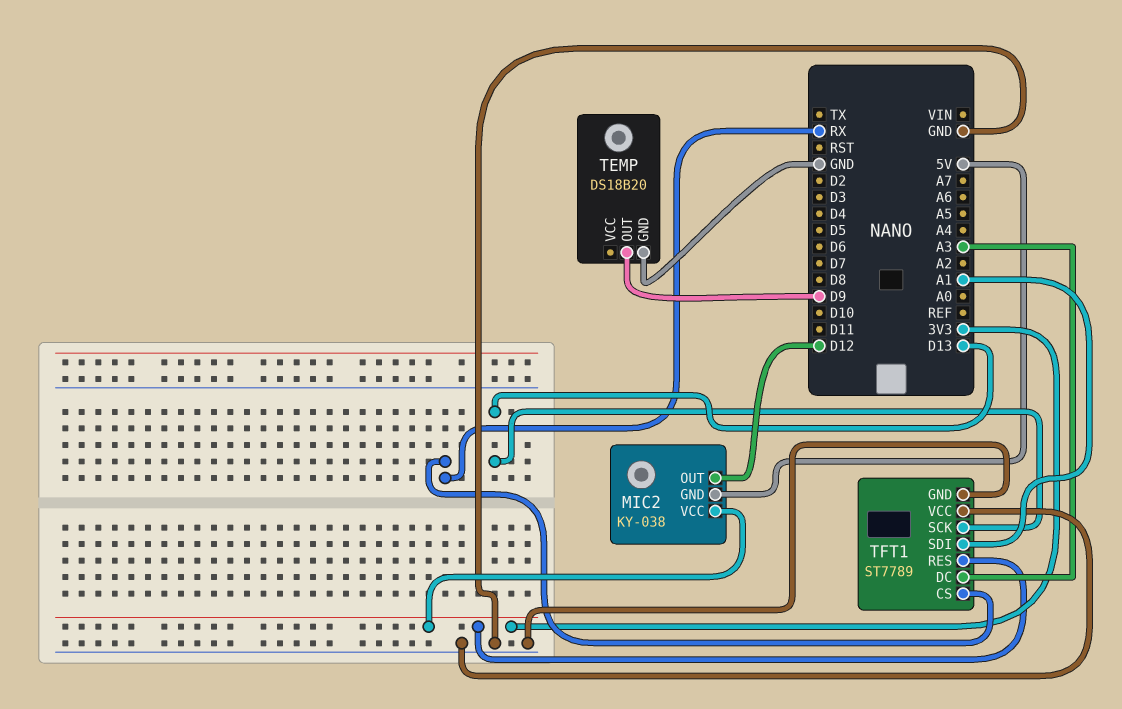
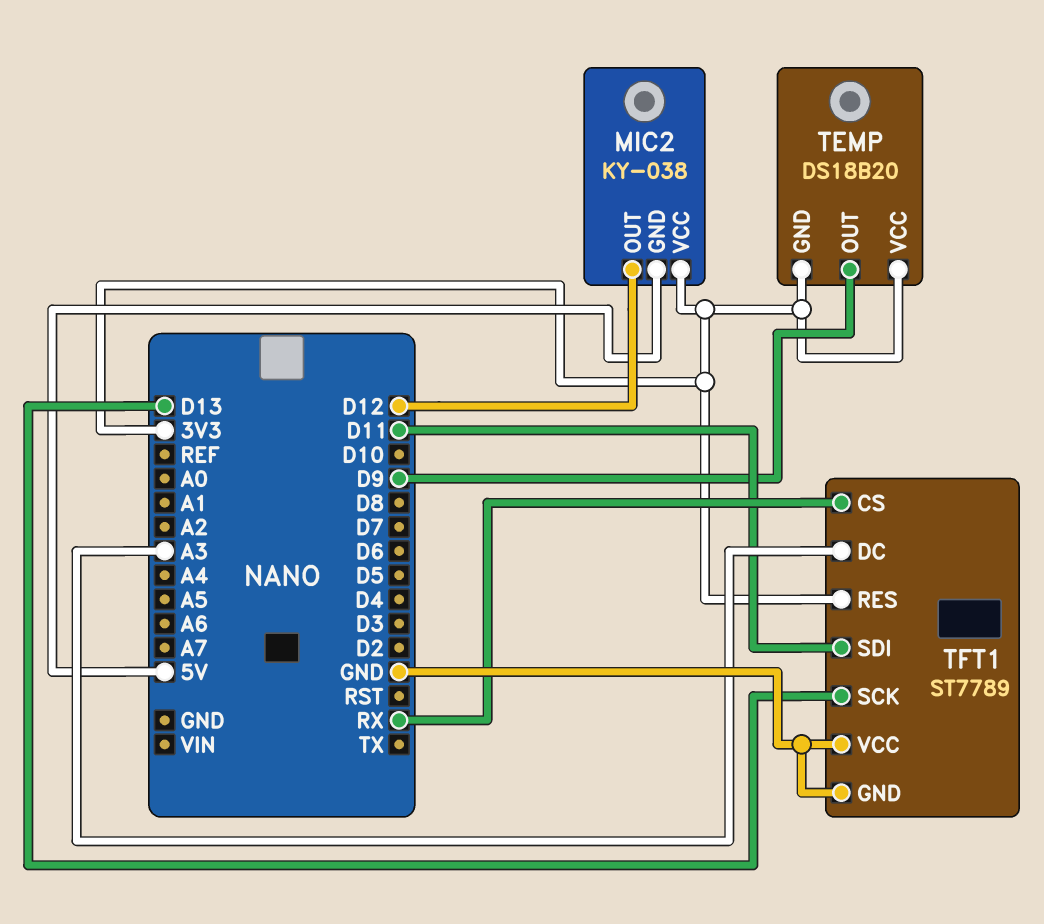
TEMP pin GND: GND -> 3V3
TEMP pin VCC: none -> 3V3
TFT1 pin SDI: A1 -> D11

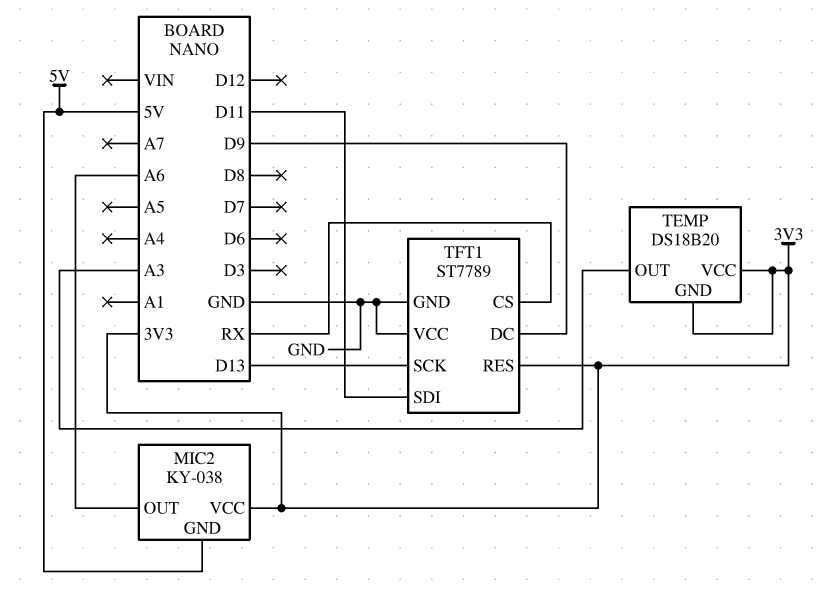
MIC2 pin OUT: D12 -> A6
TEMP pin OUT: D9 -> A3
TFT1 pin DC: A3 -> D9

